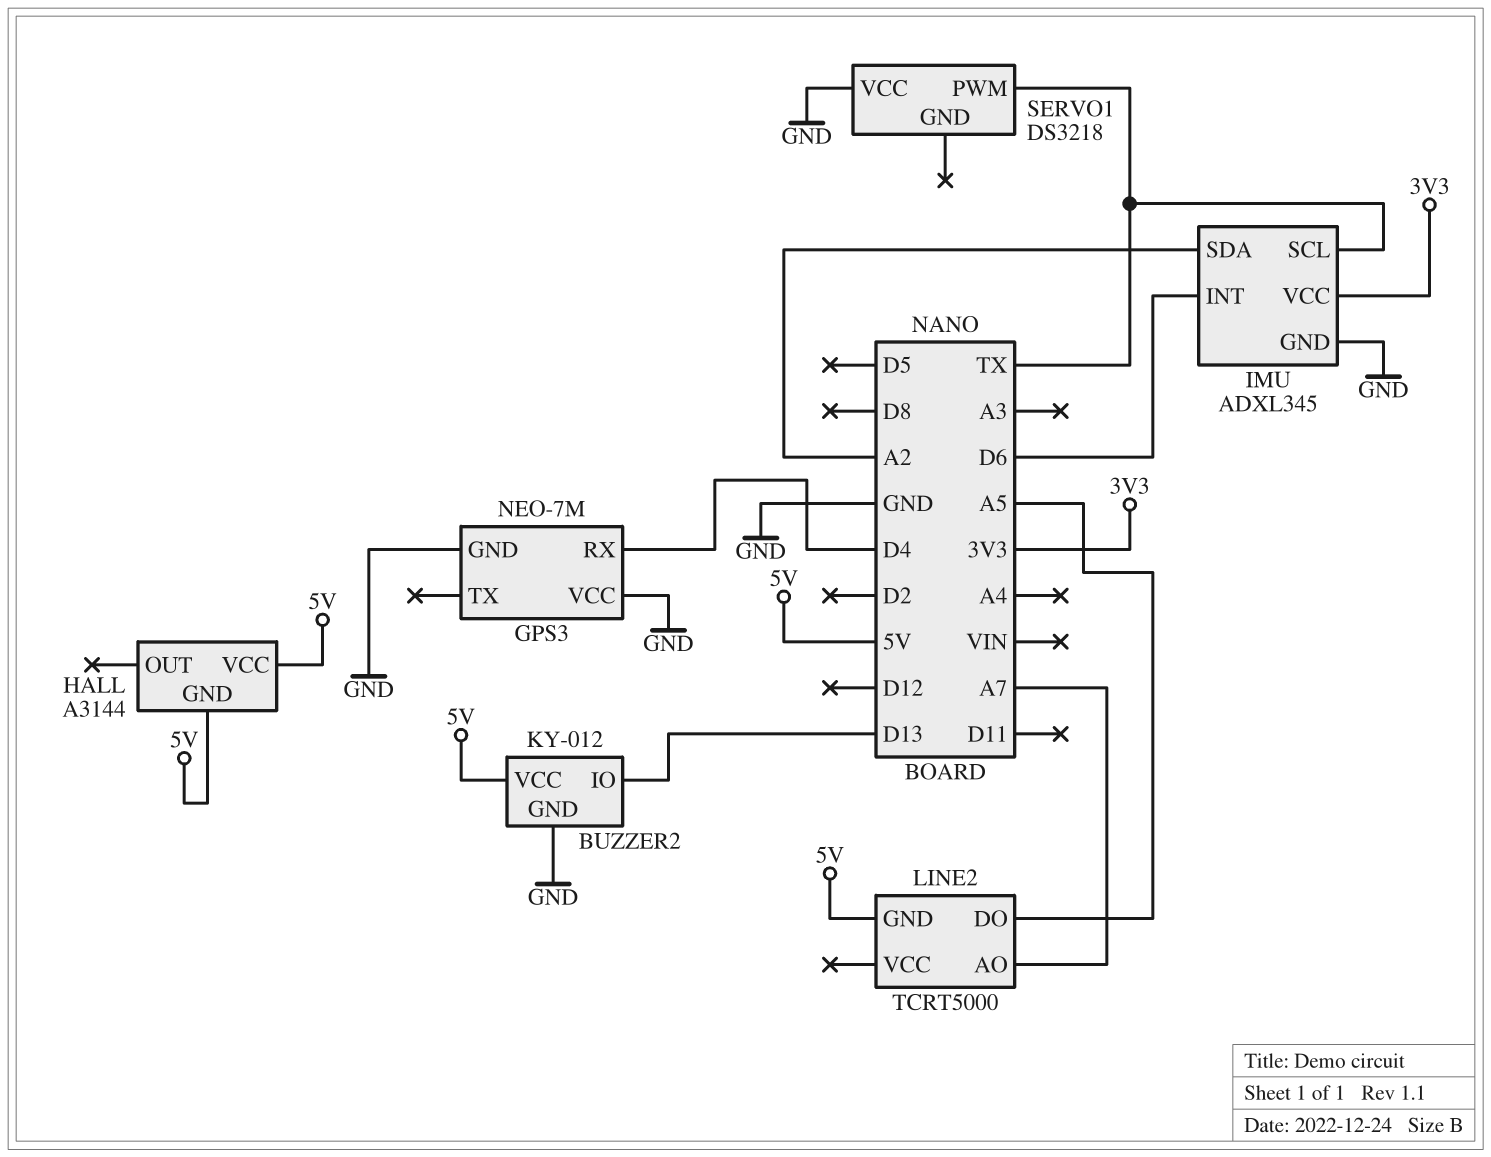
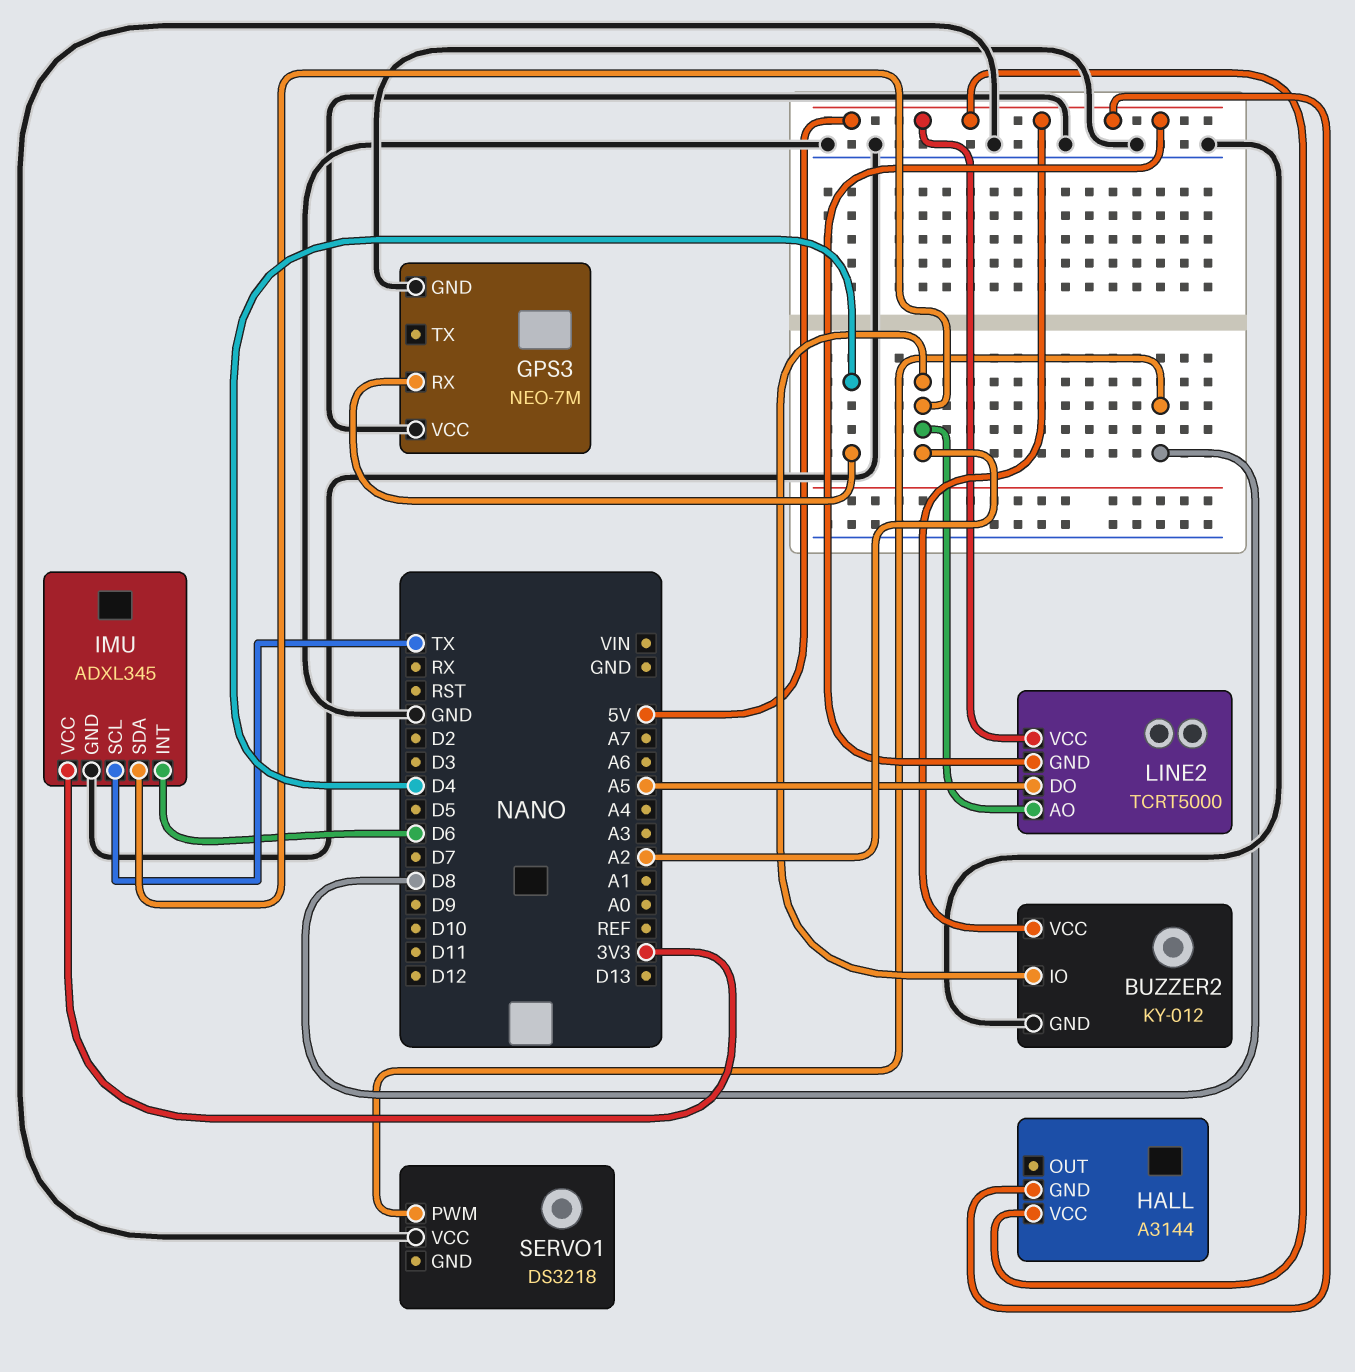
BUZZER2 pin IO: D13 -> A2
LINE2 pin AO: A7 -> A2
LINE2 pin VCC: none -> 5V
SERVO1 pin PWM: TX -> D8

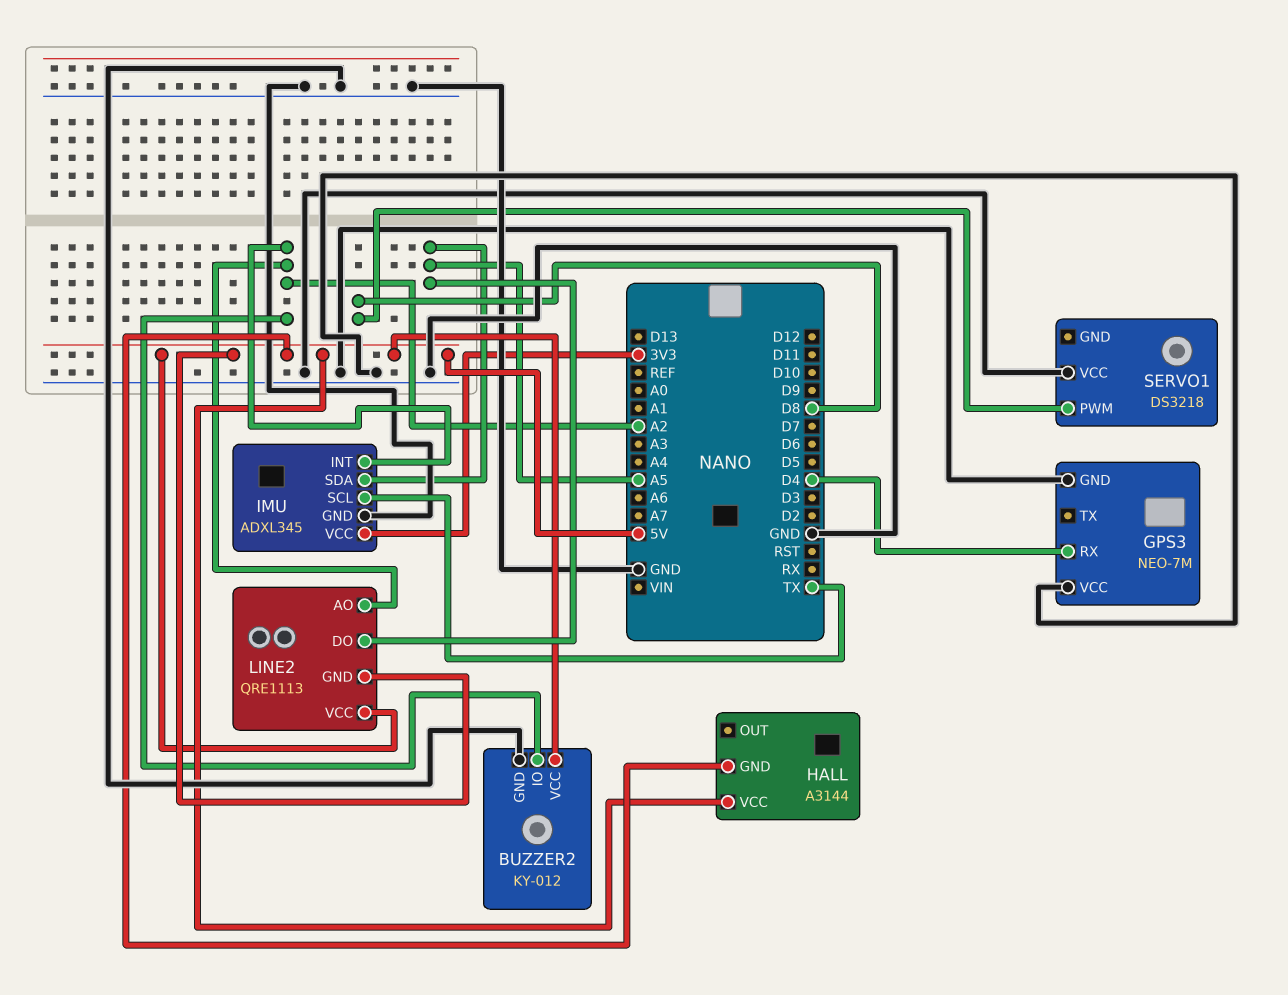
IMU pin INT: D6 -> A2
IMU pin SDA: A2 -> A5
LINE2: TCRT5000 -> QRE1113

